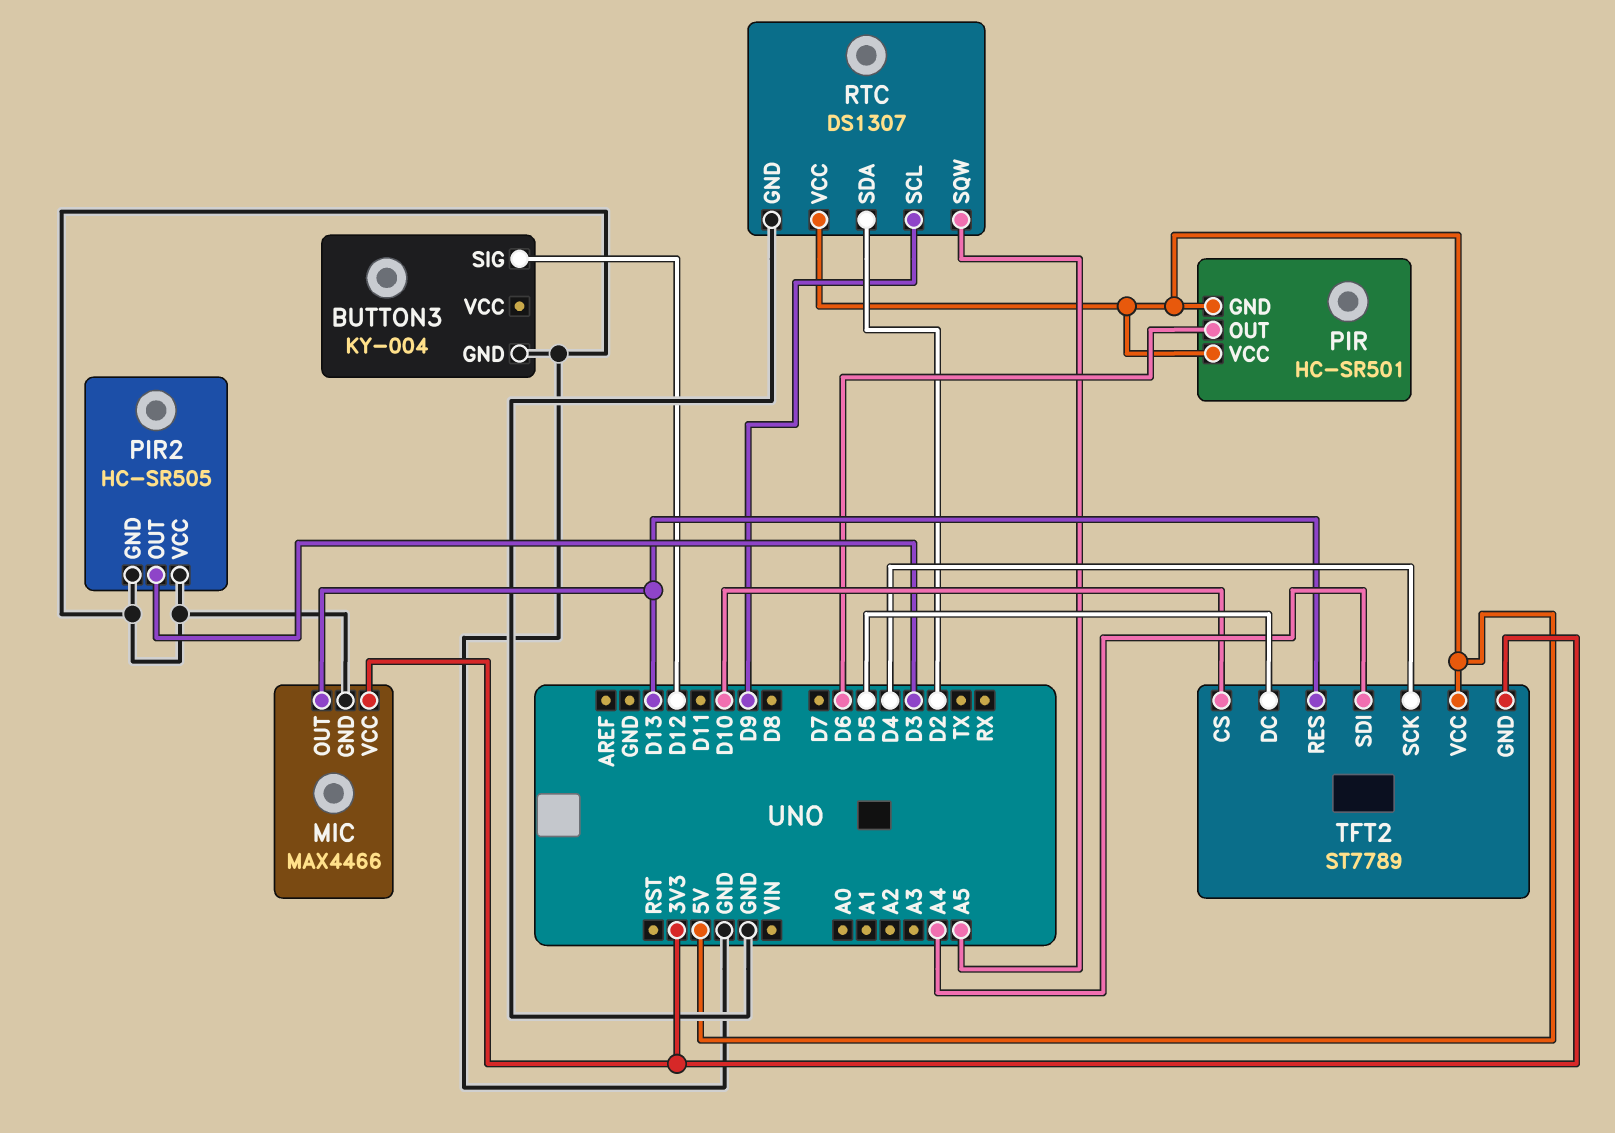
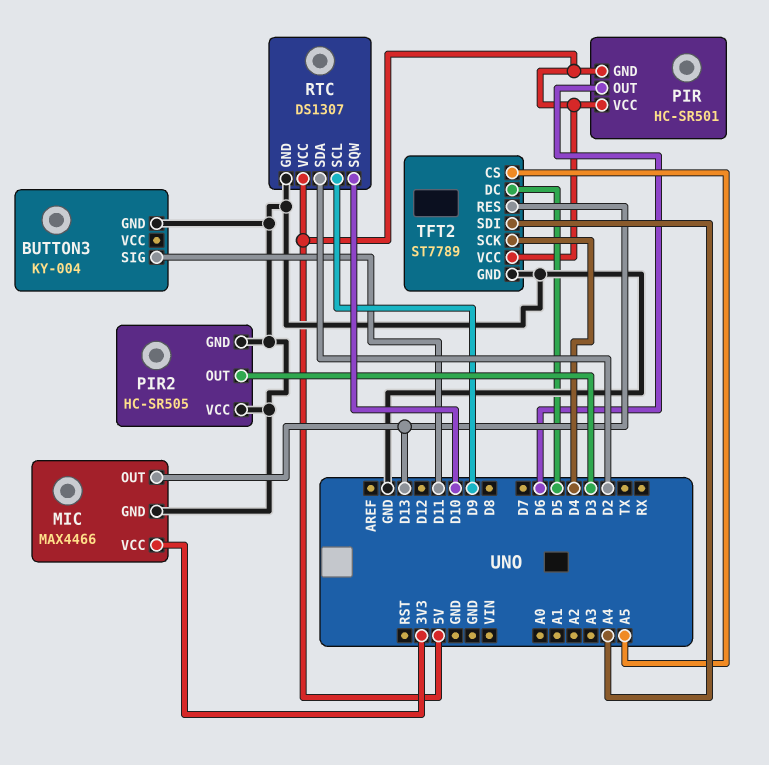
BUTTON3 pin SIG: D12 -> D11
RTC pin SQW: A5 -> D10
TFT2 pin CS: D10 -> A5
TFT2 pin GND: 3V3 -> GND

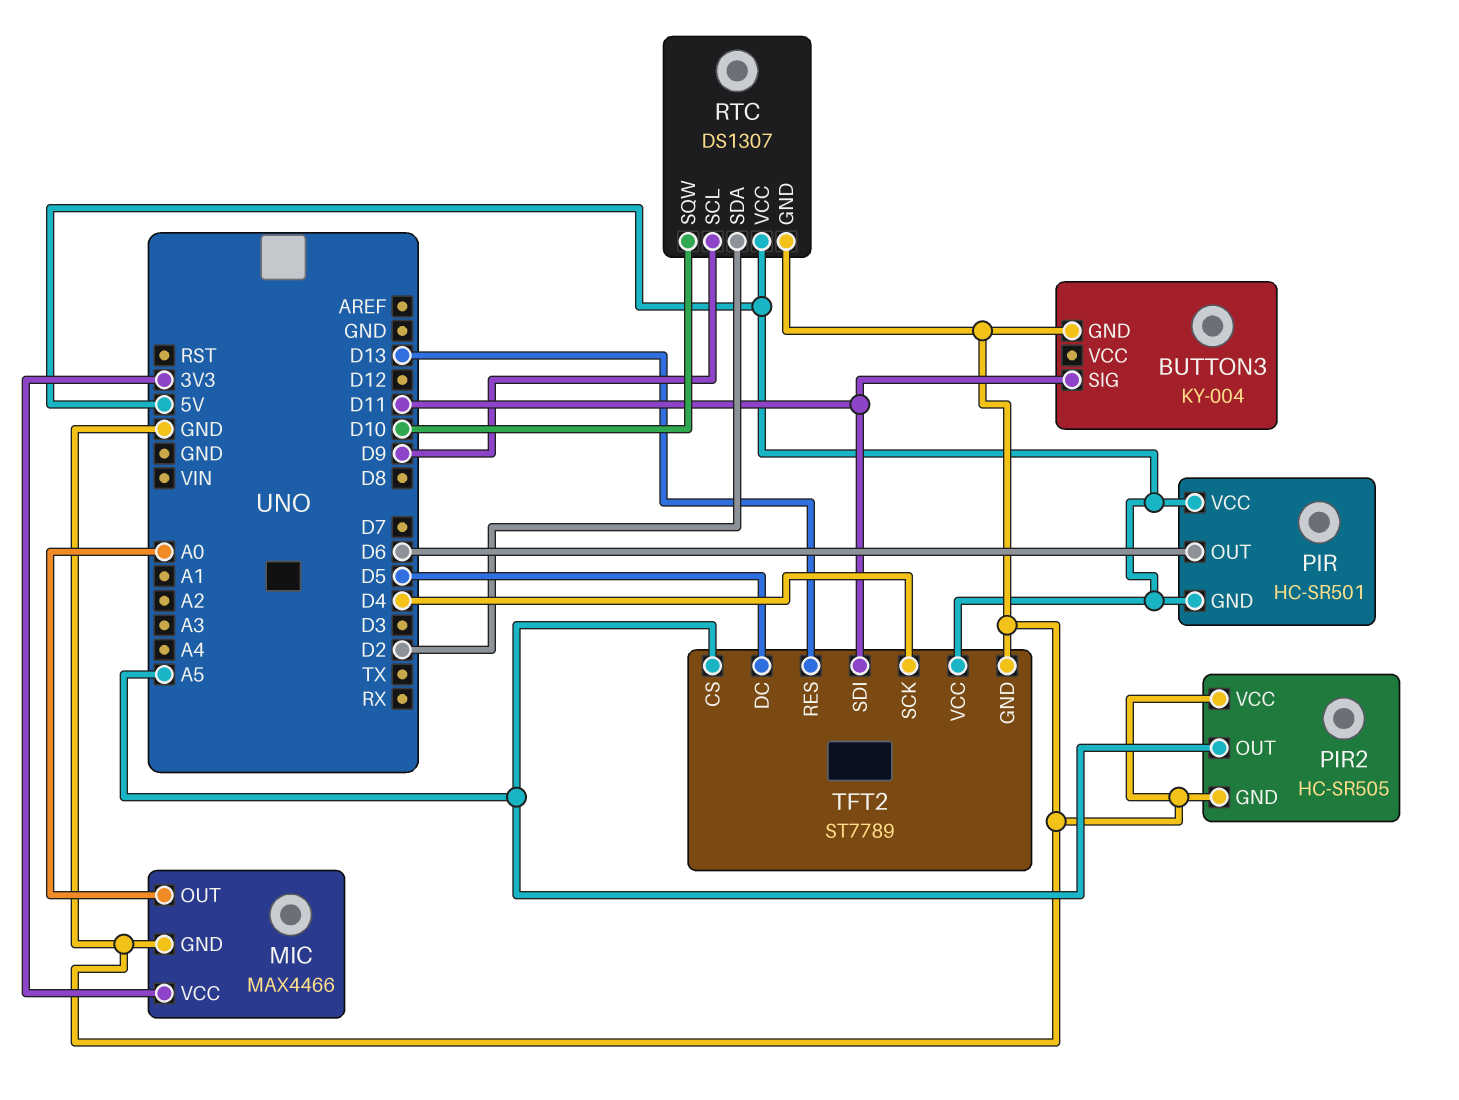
MIC pin OUT: D13 -> A0
PIR2 pin OUT: D3 -> A5
TFT2 pin SDI: A4 -> D11

